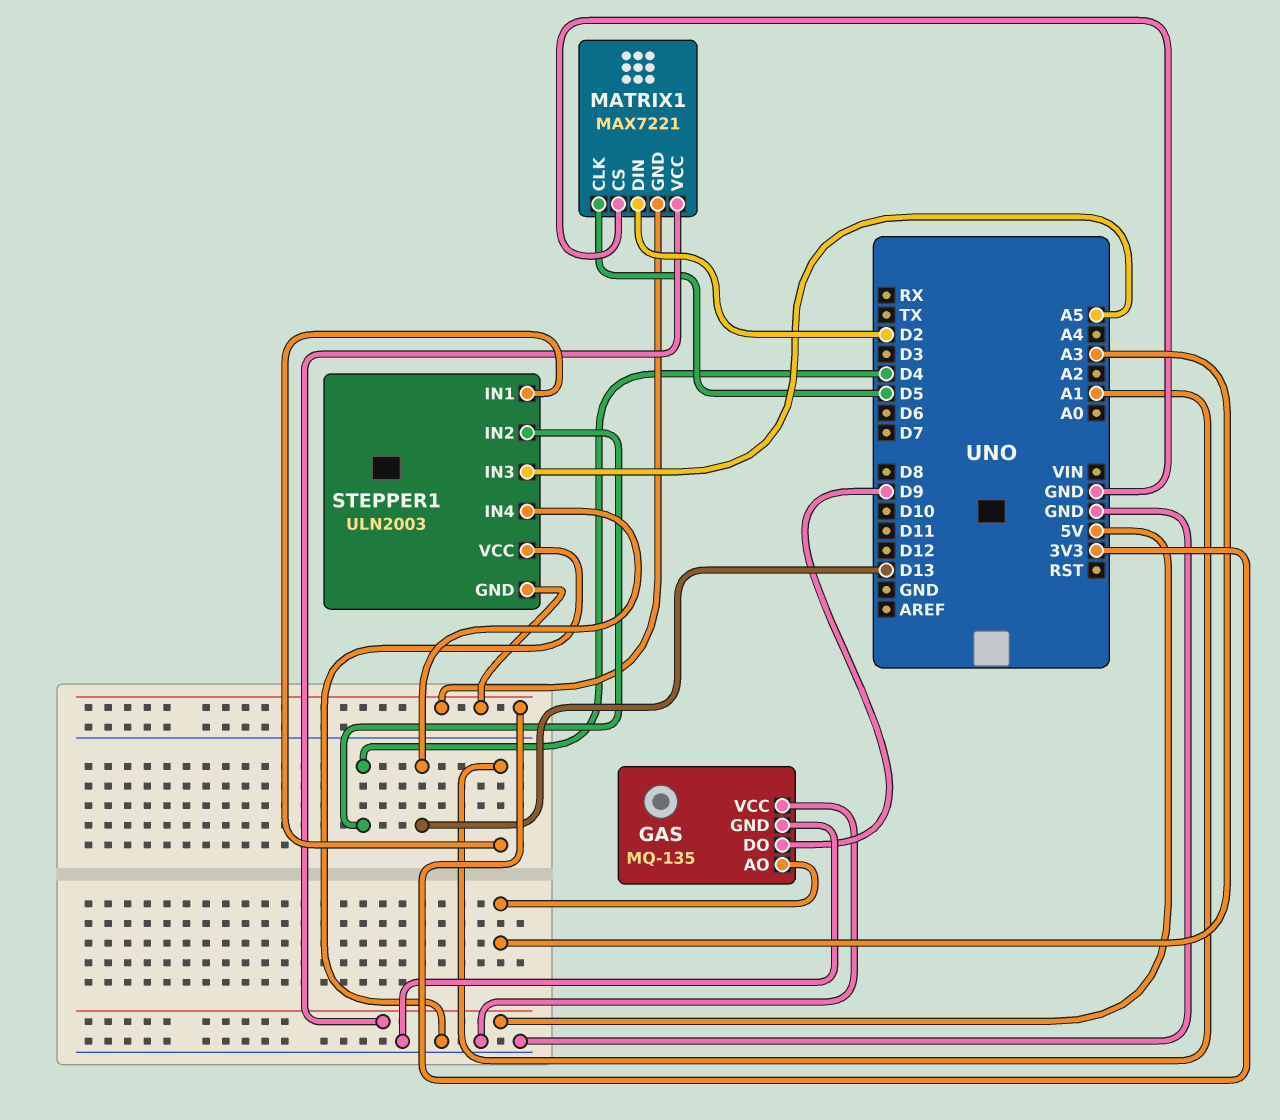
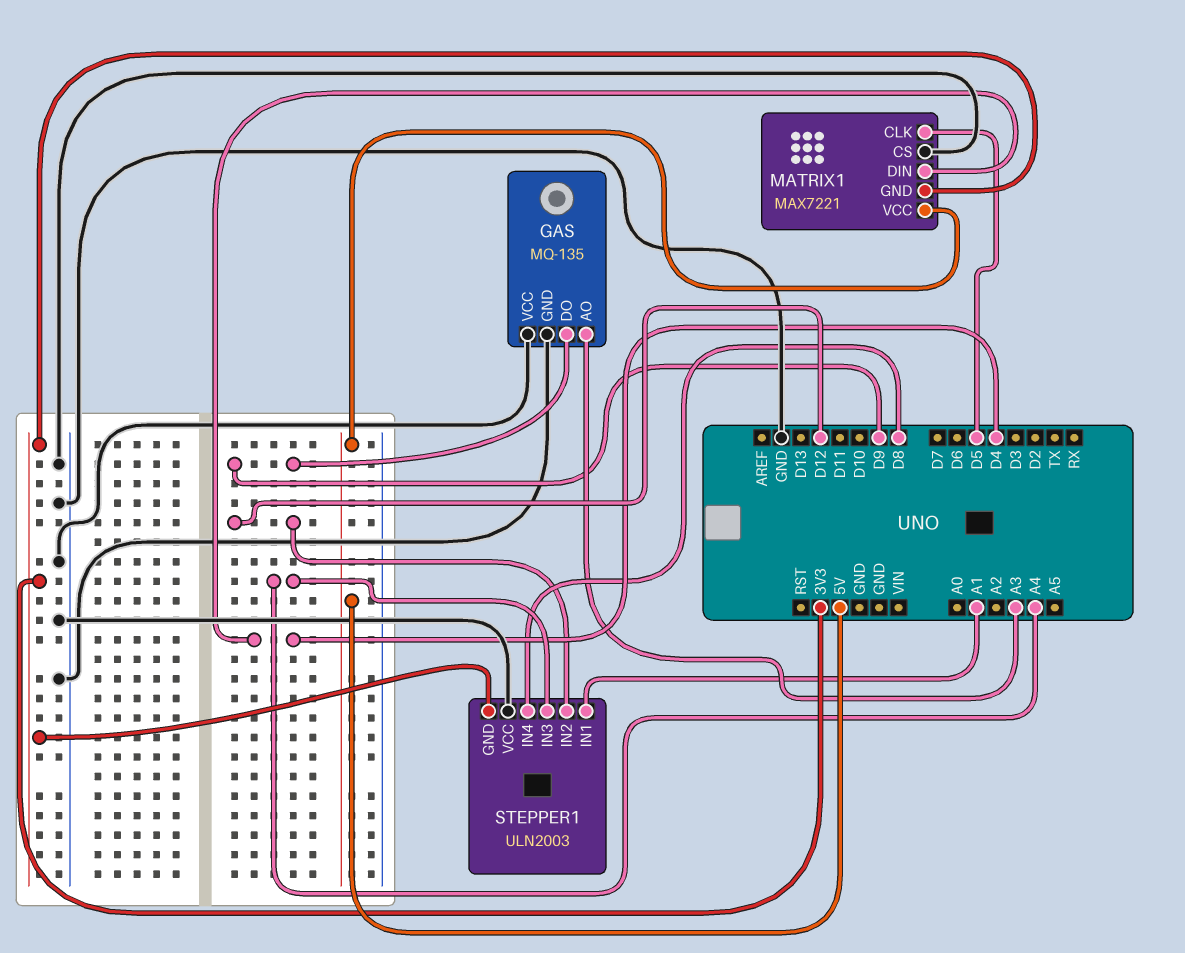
MATRIX1 pin DIN: D2 -> D4
STEPPER1 pin IN2: D4 -> D12
STEPPER1 pin IN3: A5 -> A4
STEPPER1 pin IN4: D13 -> D8

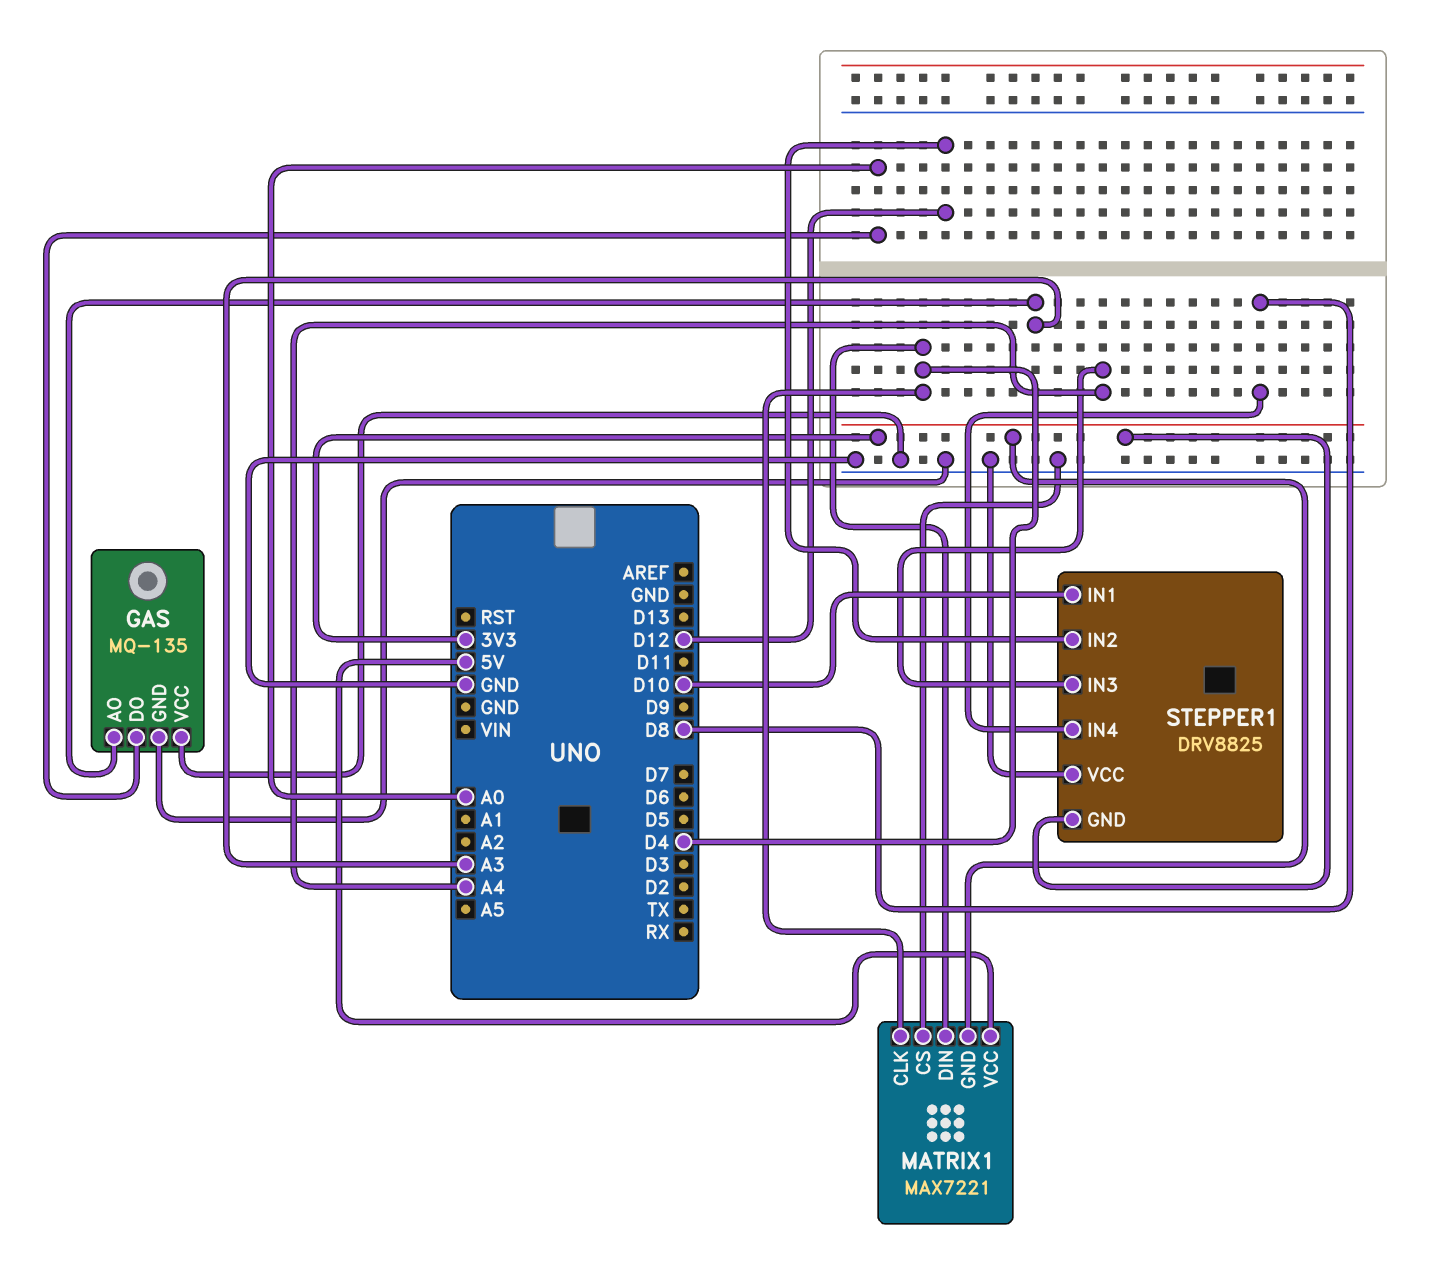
GAS pin DO: D9 -> A0
MATRIX1 pin CLK: D5 -> D4
STEPPER1: ULN2003 -> DRV8825
STEPPER1 pin IN1: A1 -> D10

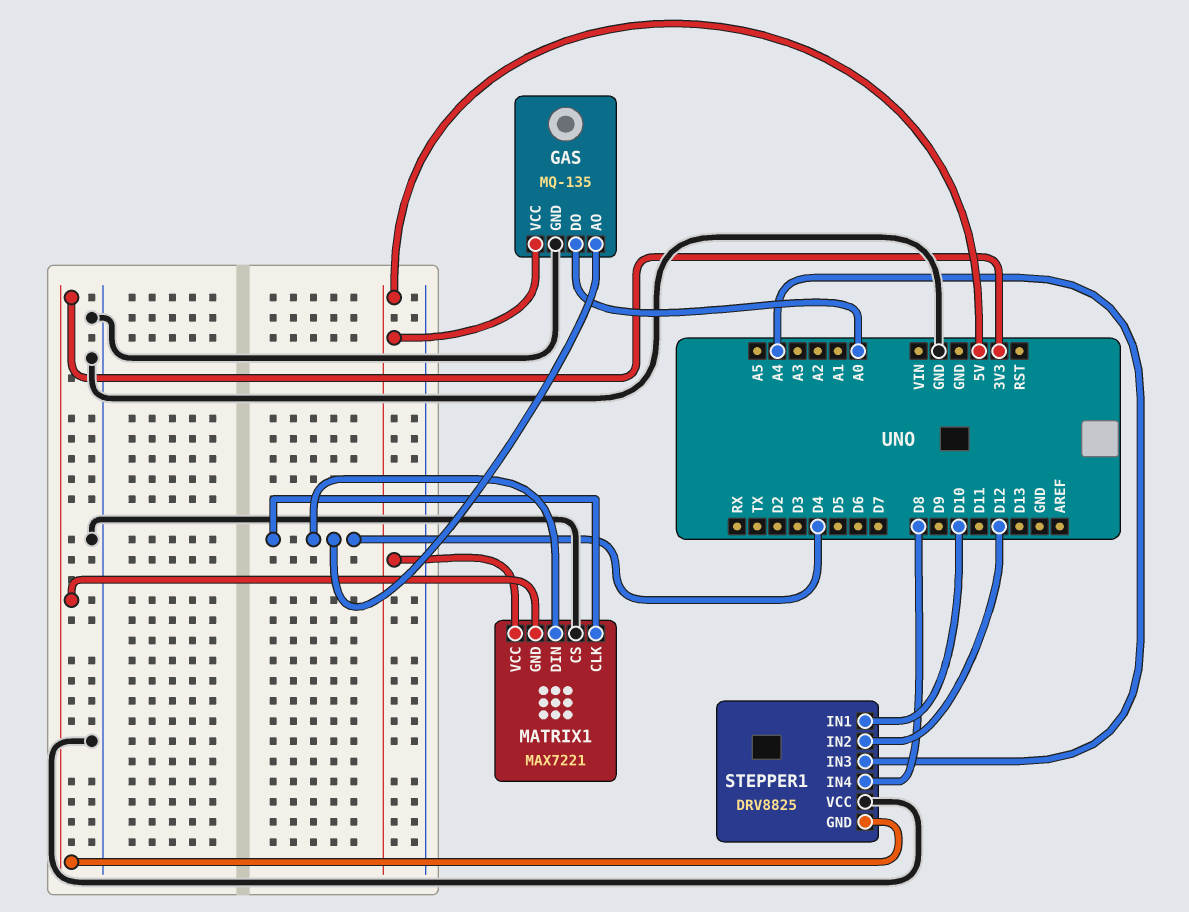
GAS pin AO: A3 -> D4
GAS pin VCC: GND -> 5V

